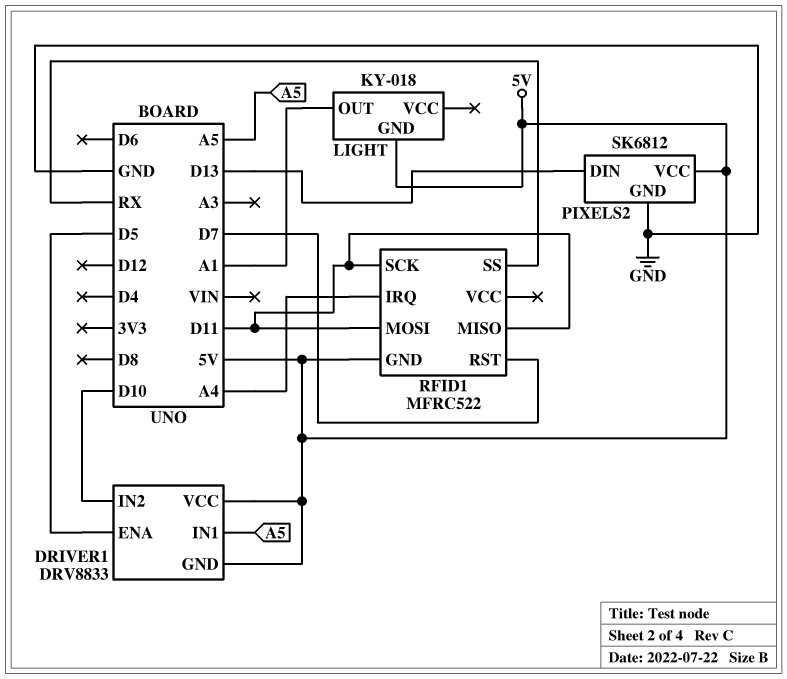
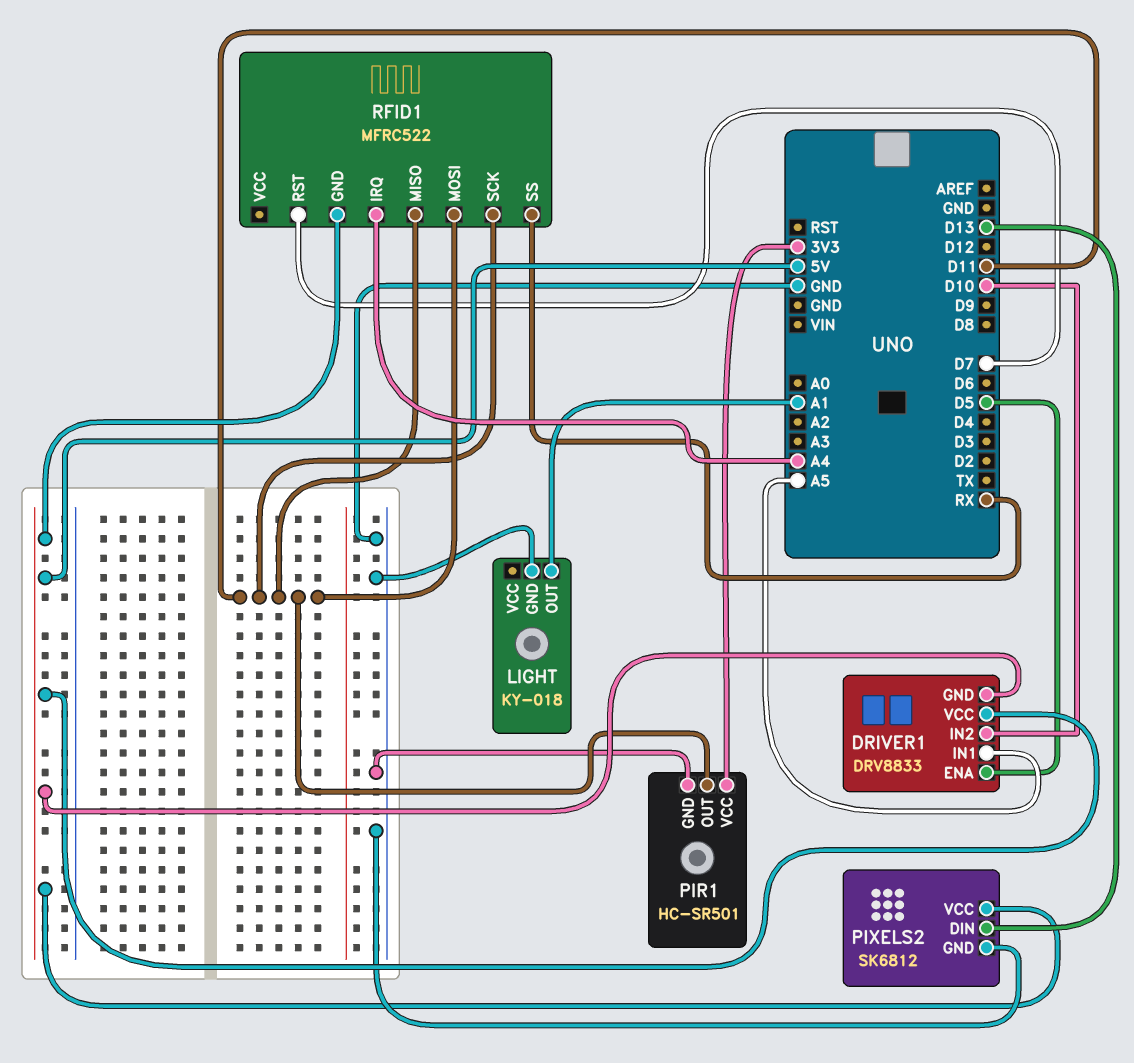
LIGHT pin GND: 5V -> GND
PIR1: none -> HC-SR501
PIR1 pin GND: none -> GND
PIR1 pin OUT: none -> D11
PIR1 pin VCC: none -> 3V3

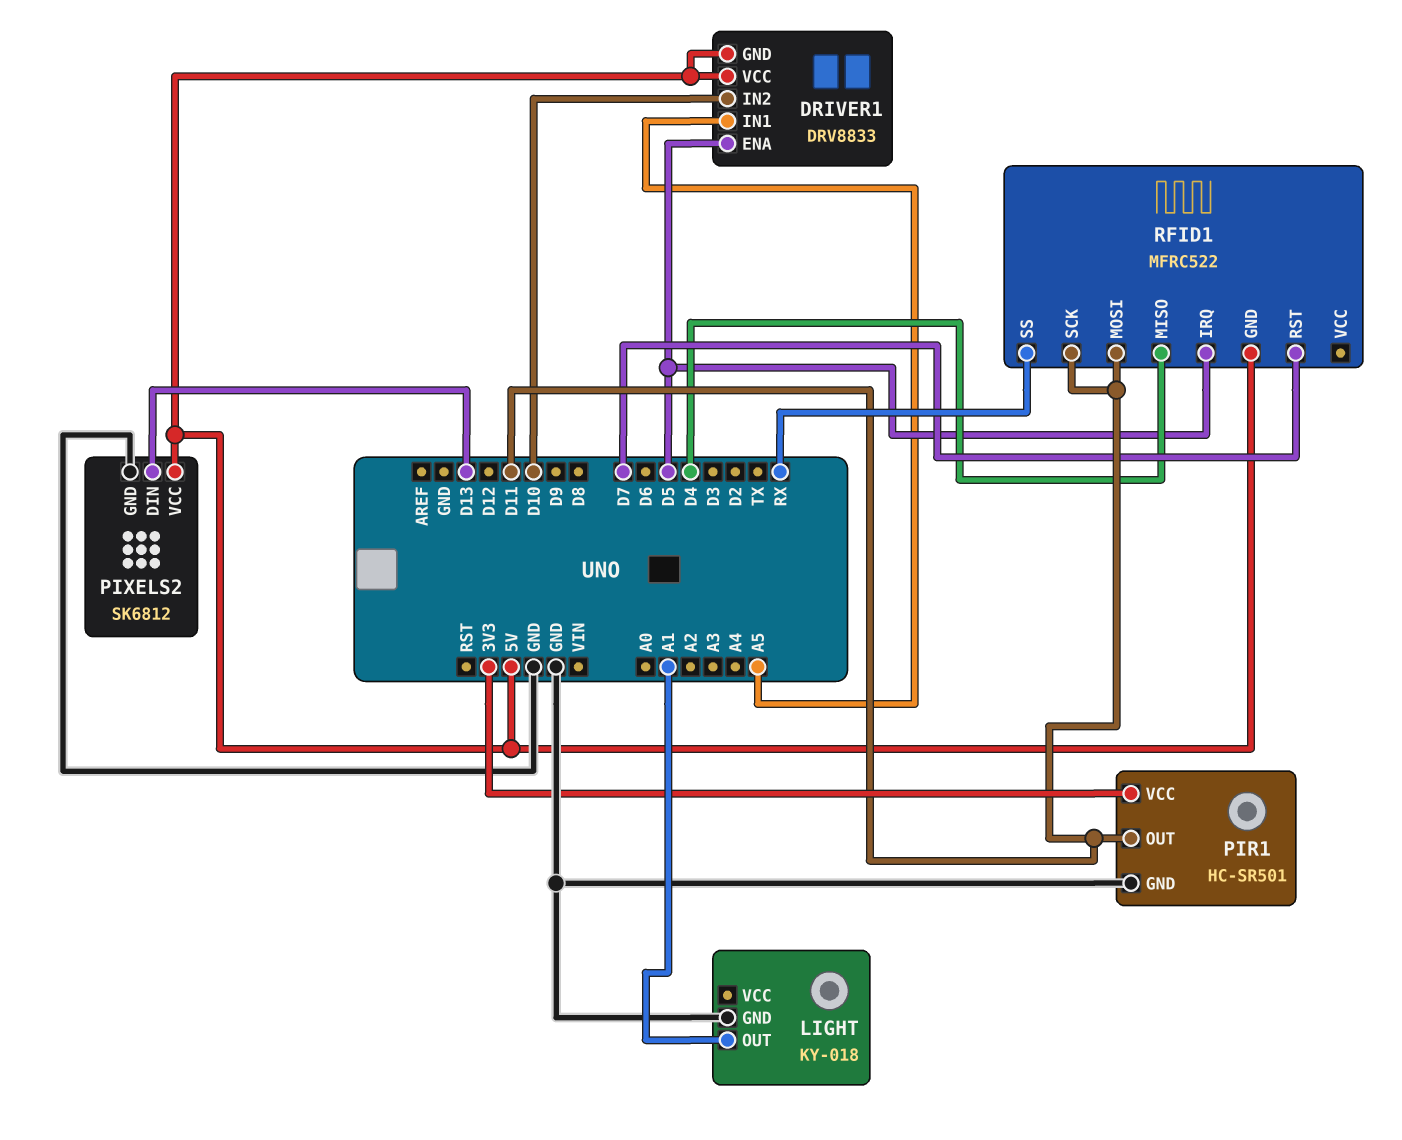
RFID1 pin IRQ: A4 -> D5
RFID1 pin MISO: D11 -> D4

